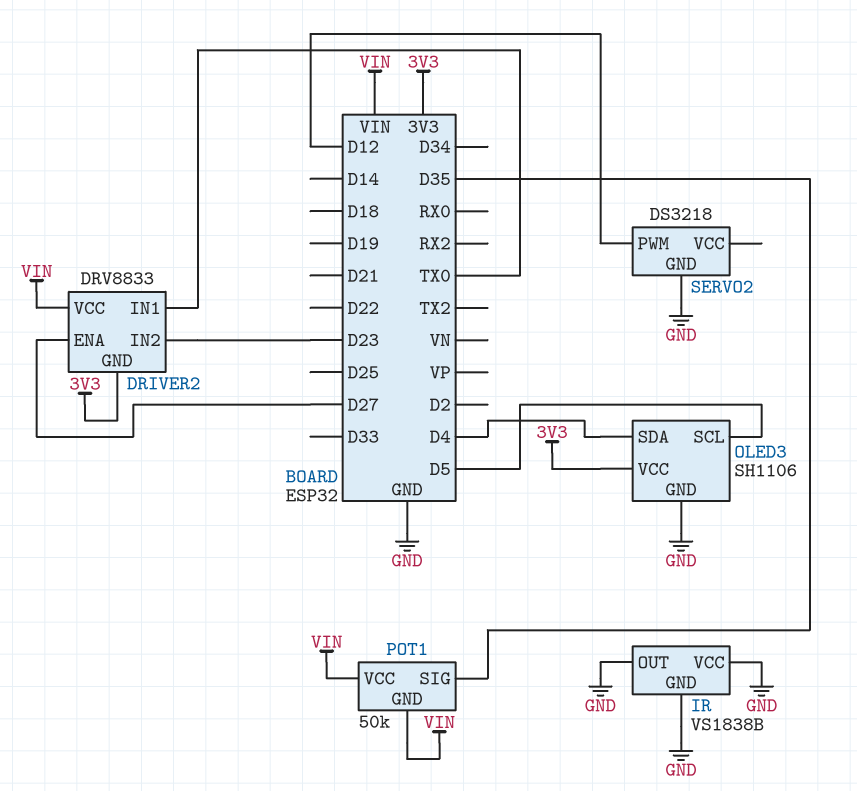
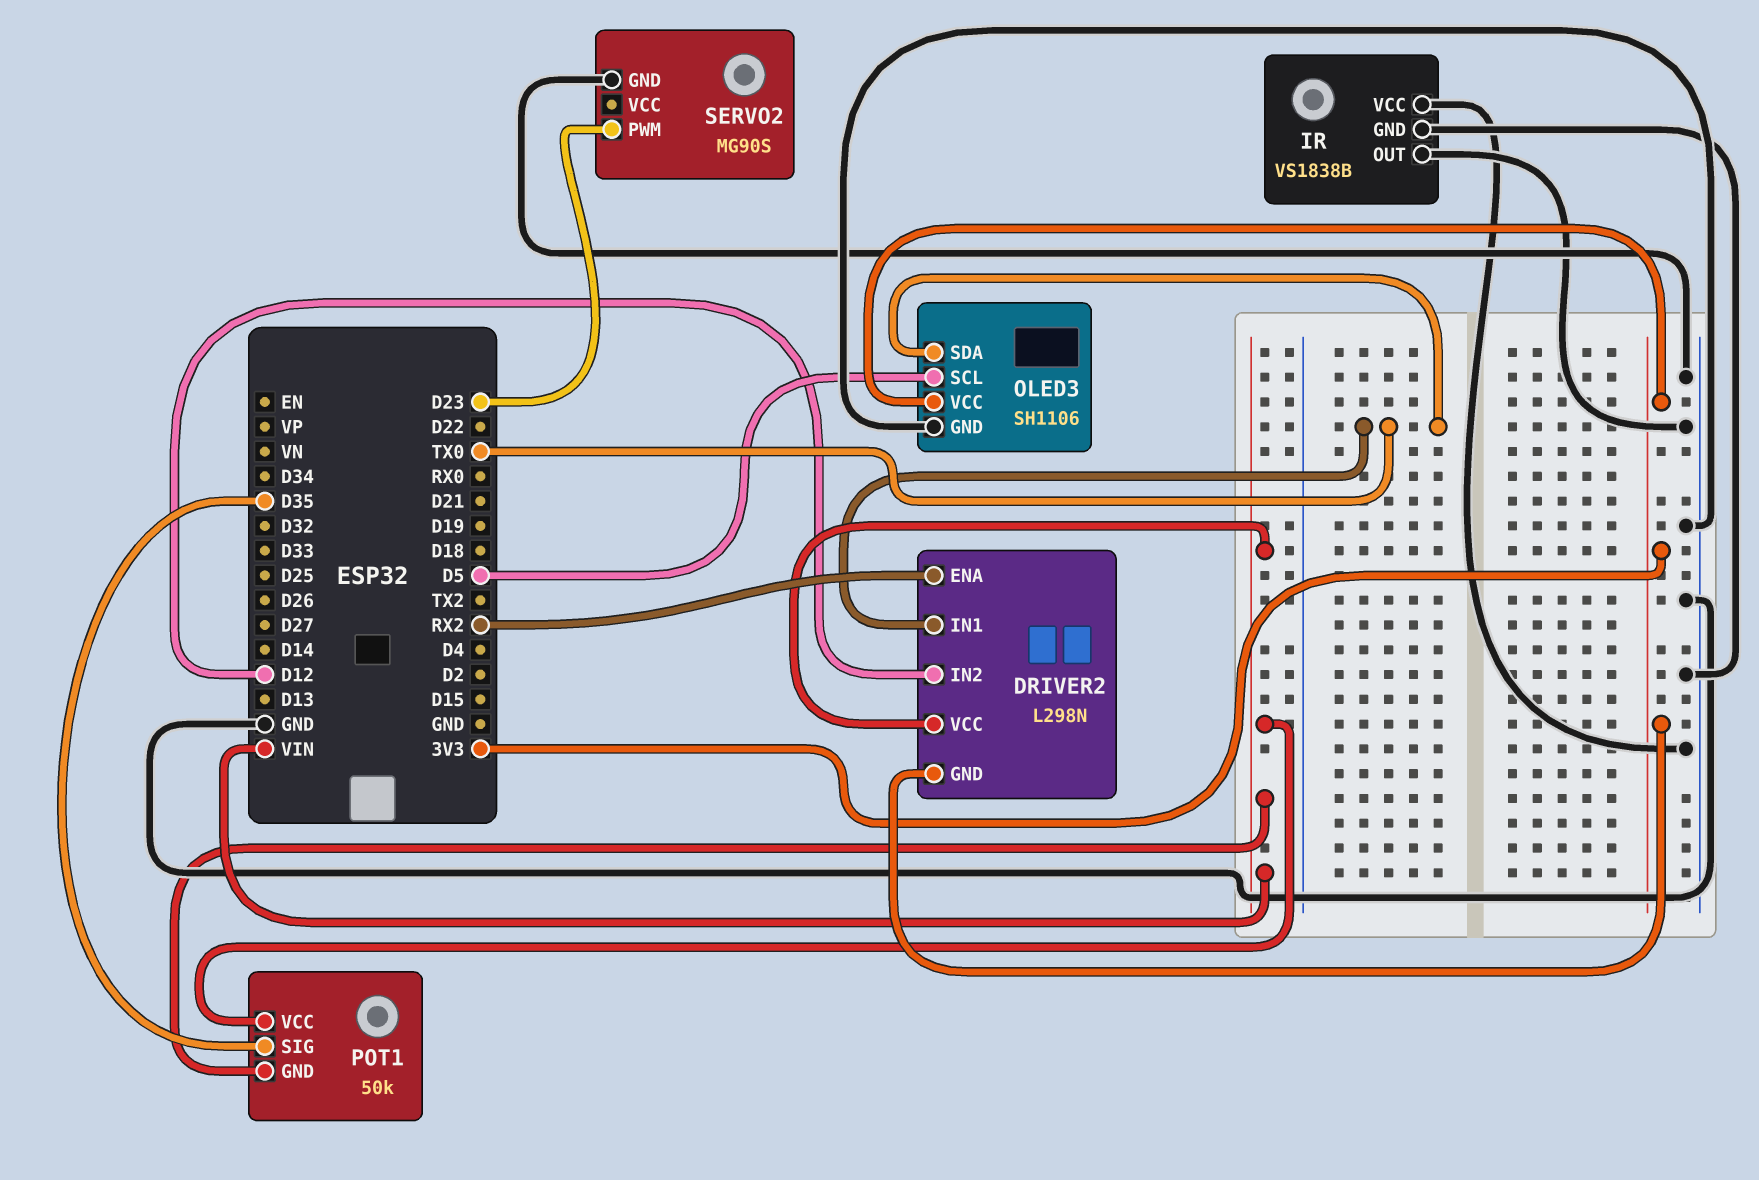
DRIVER2: DRV8833 -> L298N
DRIVER2 pin ENA: D27 -> RX2
DRIVER2 pin IN2: D23 -> D12
OLED3 pin SDA: D4 -> TX0
SERVO2: DS3218 -> MG90S
SERVO2 pin PWM: D12 -> D23

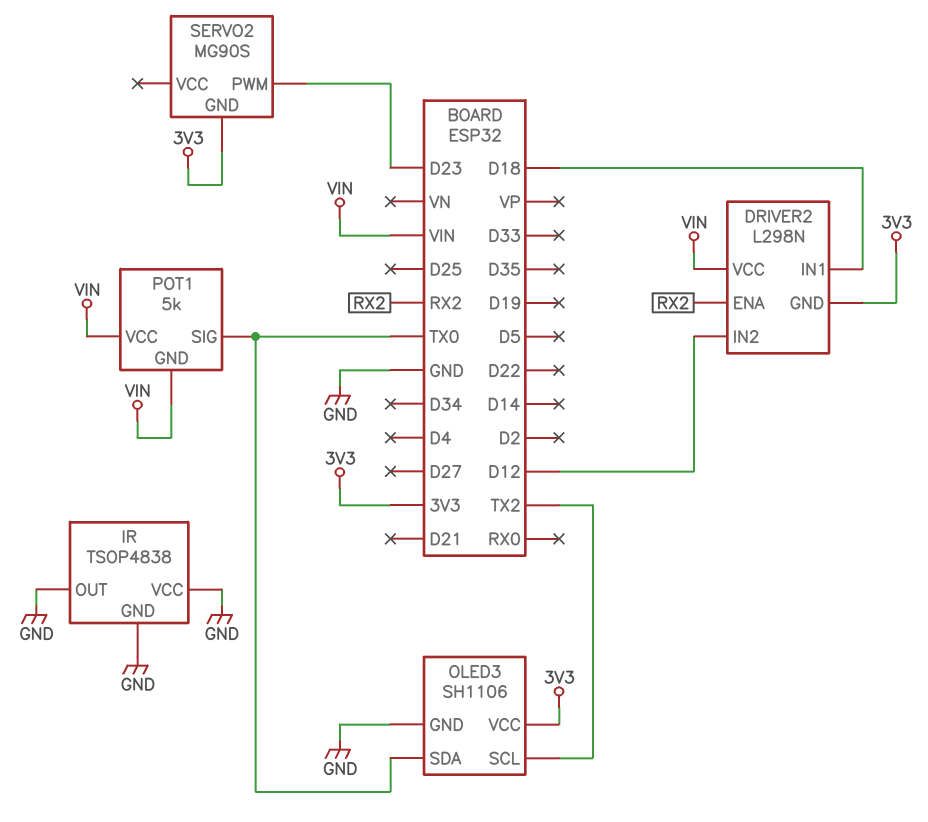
DRIVER2 pin IN1: TX0 -> D18
IR: VS1838B -> TSOP4838
OLED3 pin SCL: D5 -> TX2
POT1: 50k -> 5k
POT1 pin SIG: D35 -> TX0
SERVO2 pin GND: GND -> 3V3

